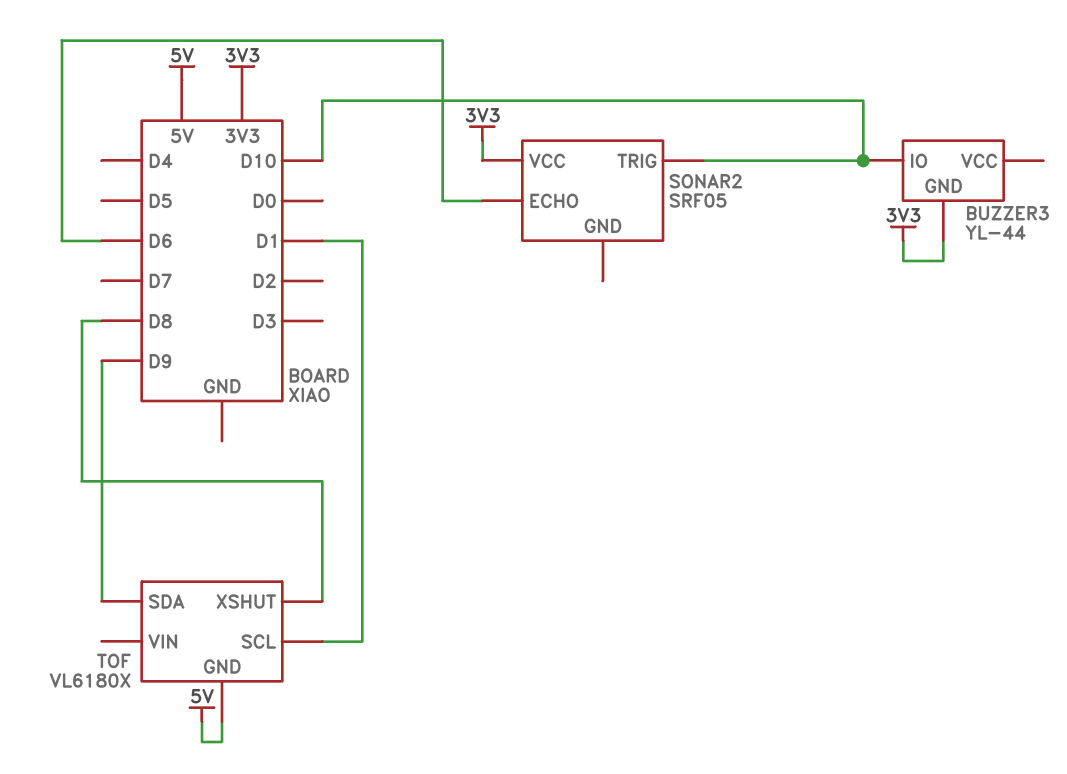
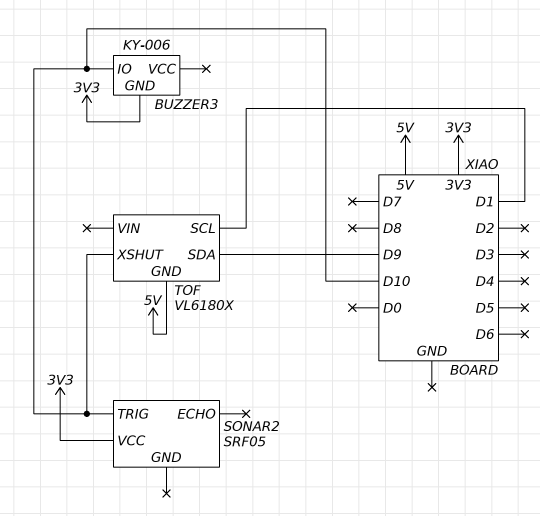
BUZZER3: YL-44 -> KY-006
SONAR2 pin ECHO: D6 -> none
TOF pin XSHUT: D8 -> D10

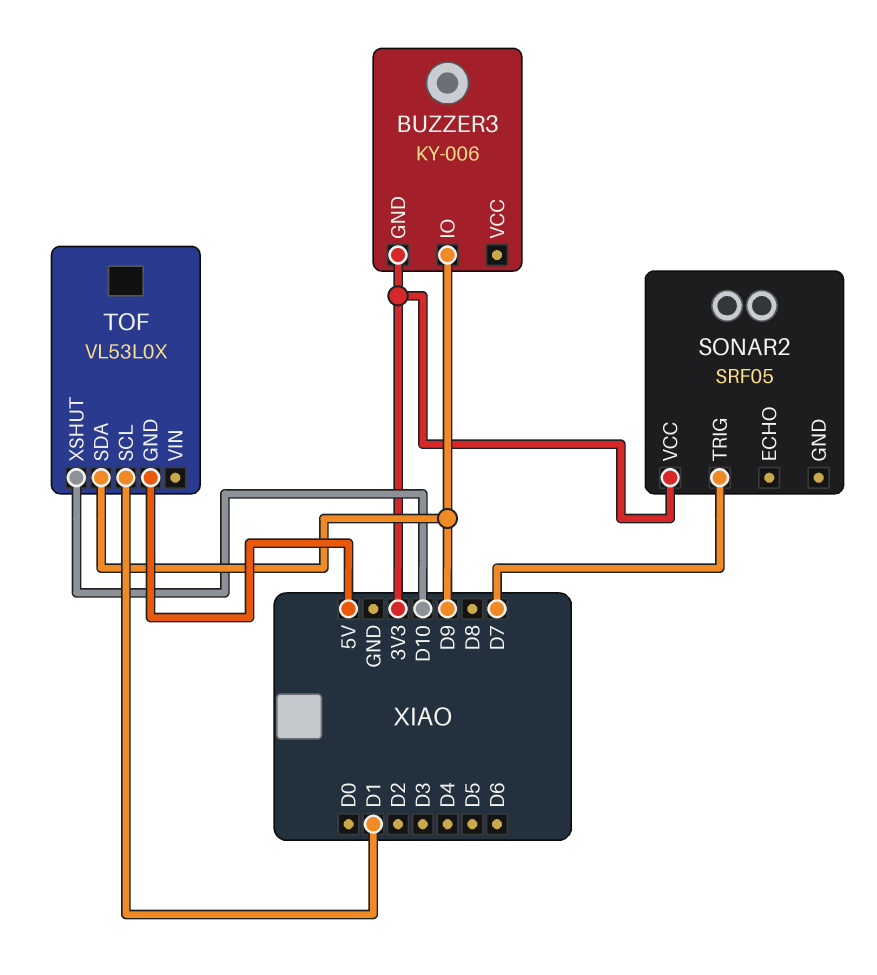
BUZZER3 pin IO: D10 -> D9
SONAR2 pin TRIG: D10 -> D7
TOF: VL6180X -> VL53L0X

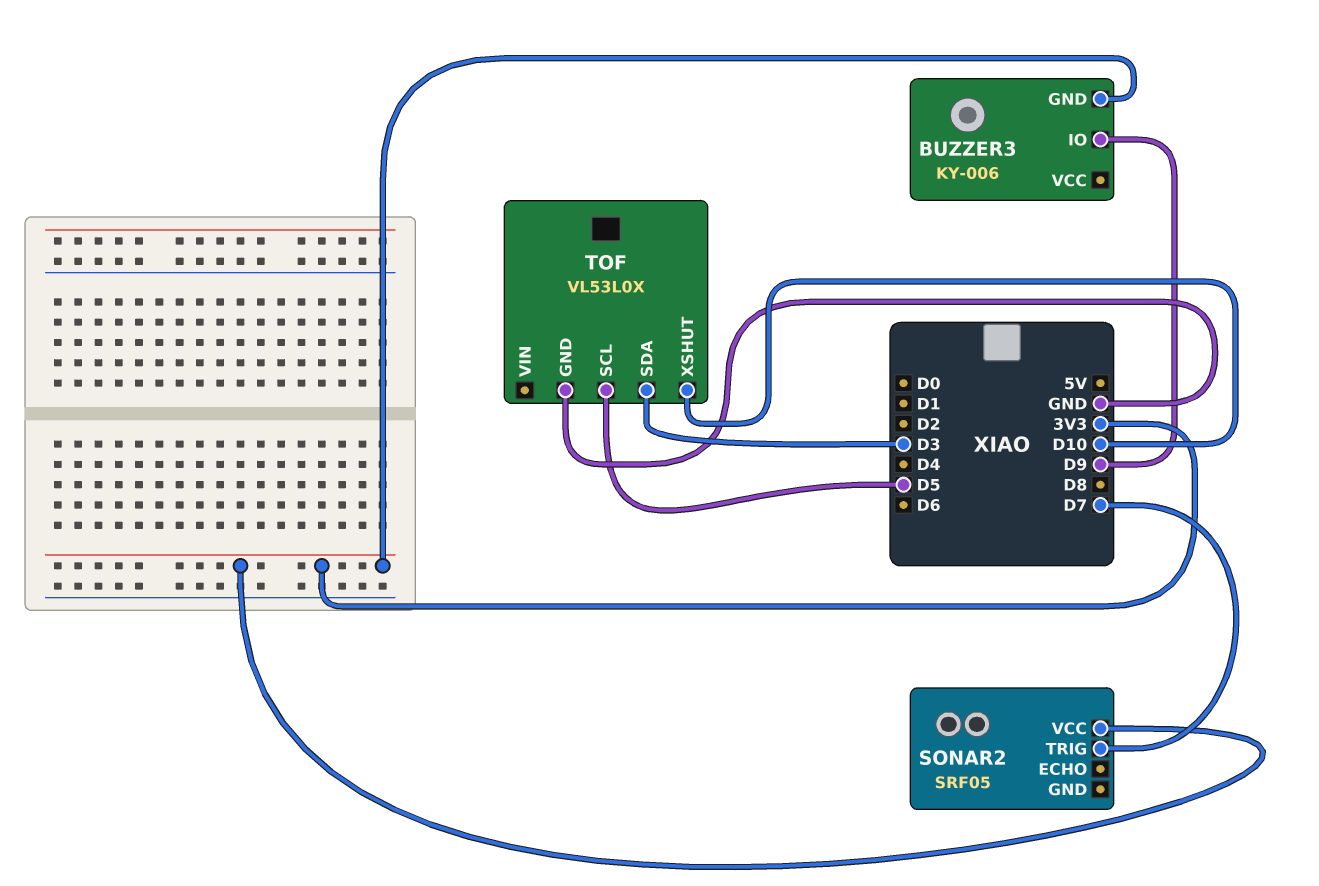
TOF pin GND: 5V -> GND
TOF pin SCL: D1 -> D5
TOF pin SDA: D9 -> D3

